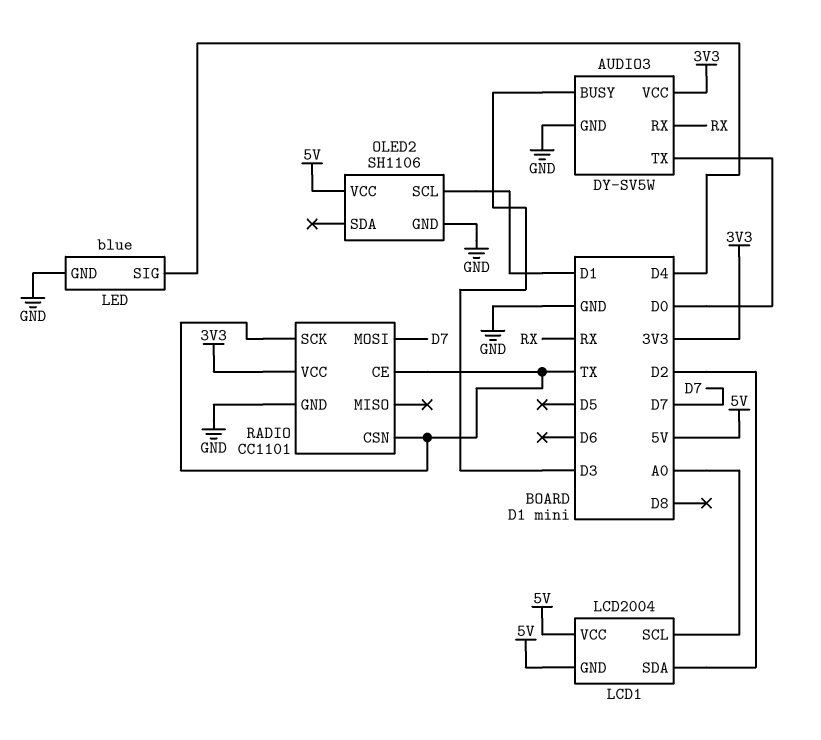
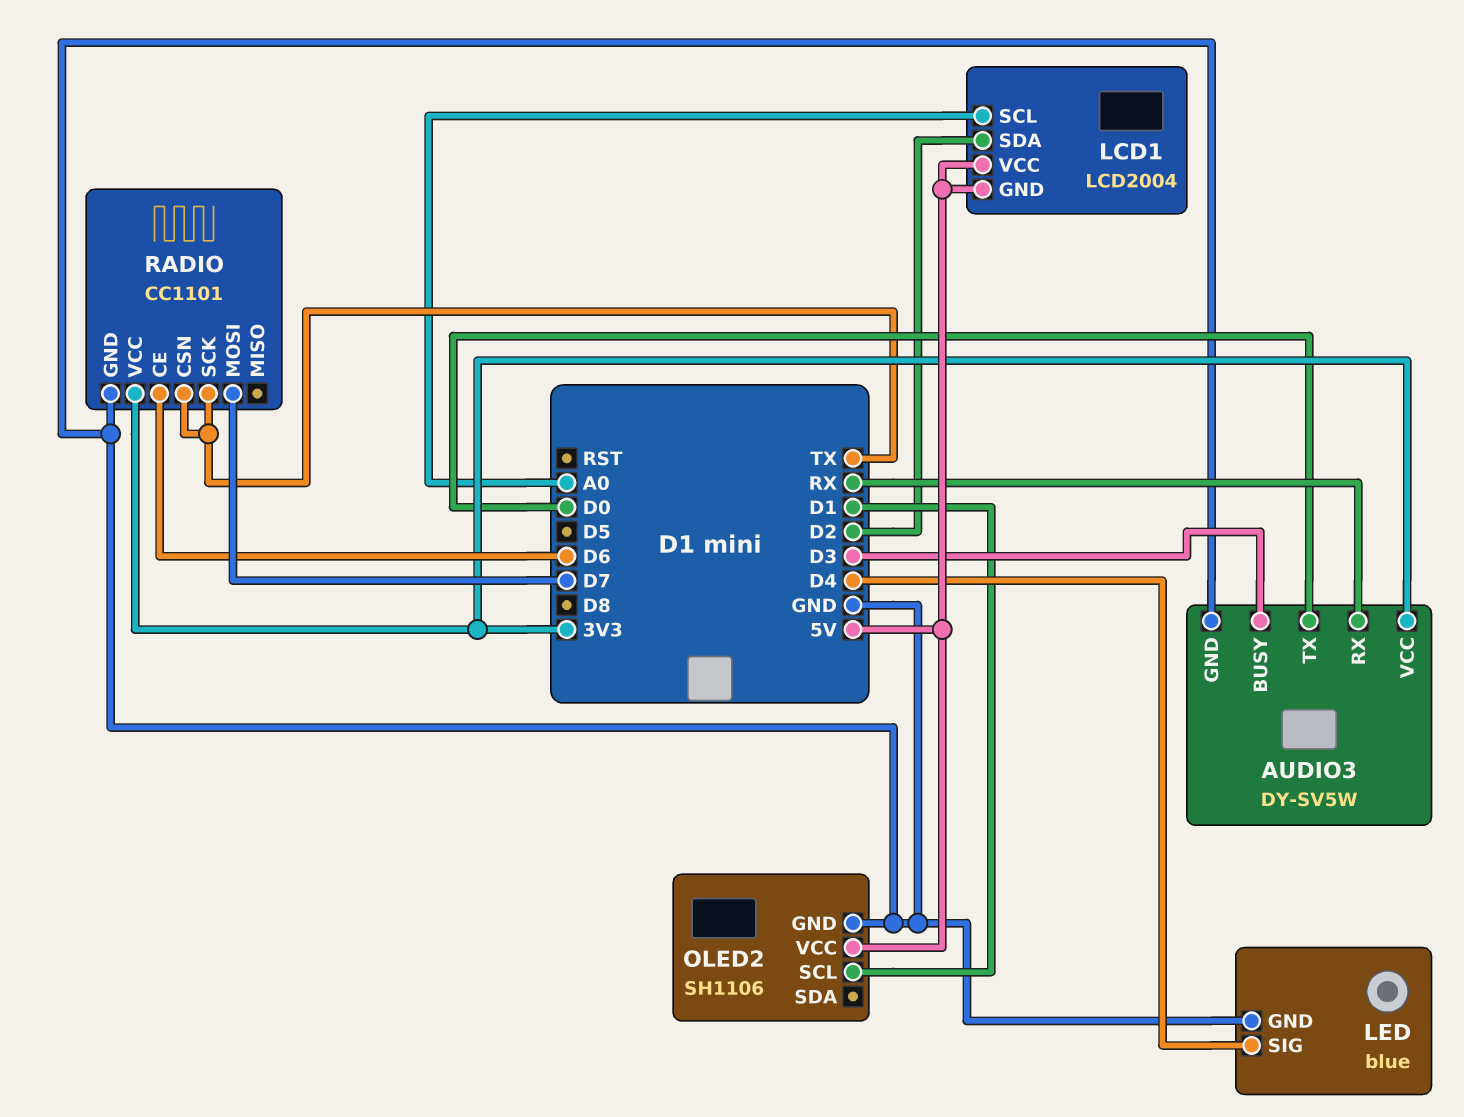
RADIO pin CE: TX -> D6

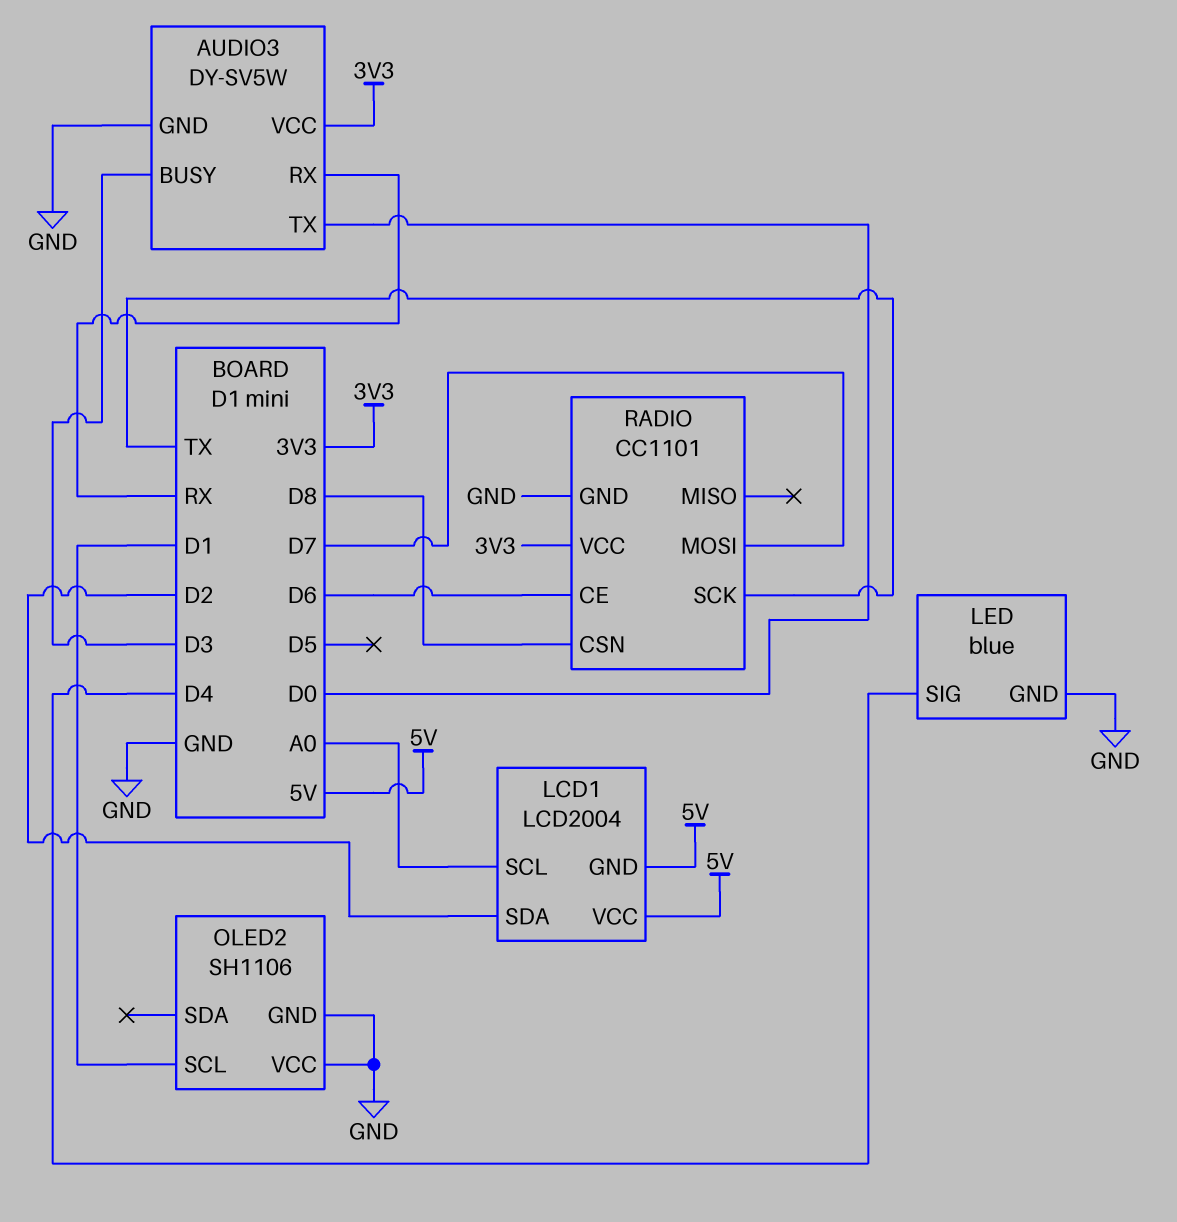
OLED2 pin VCC: 5V -> GND
RADIO pin CSN: TX -> D8

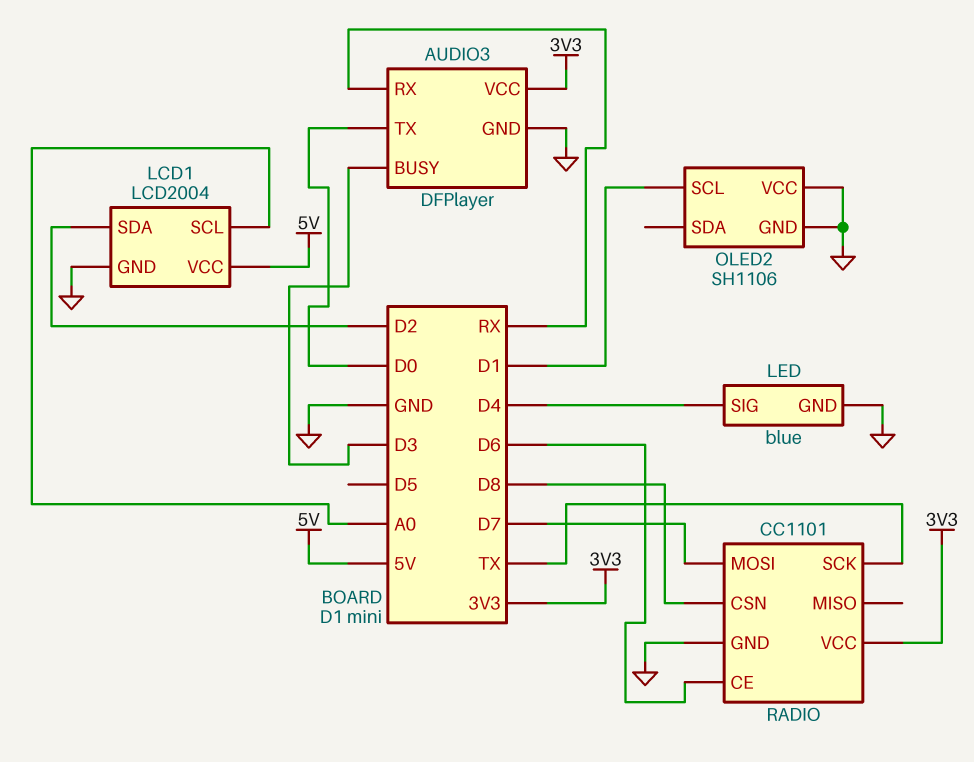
AUDIO3: DY-SV5W -> DFPlayer
LCD1 pin GND: 5V -> GND

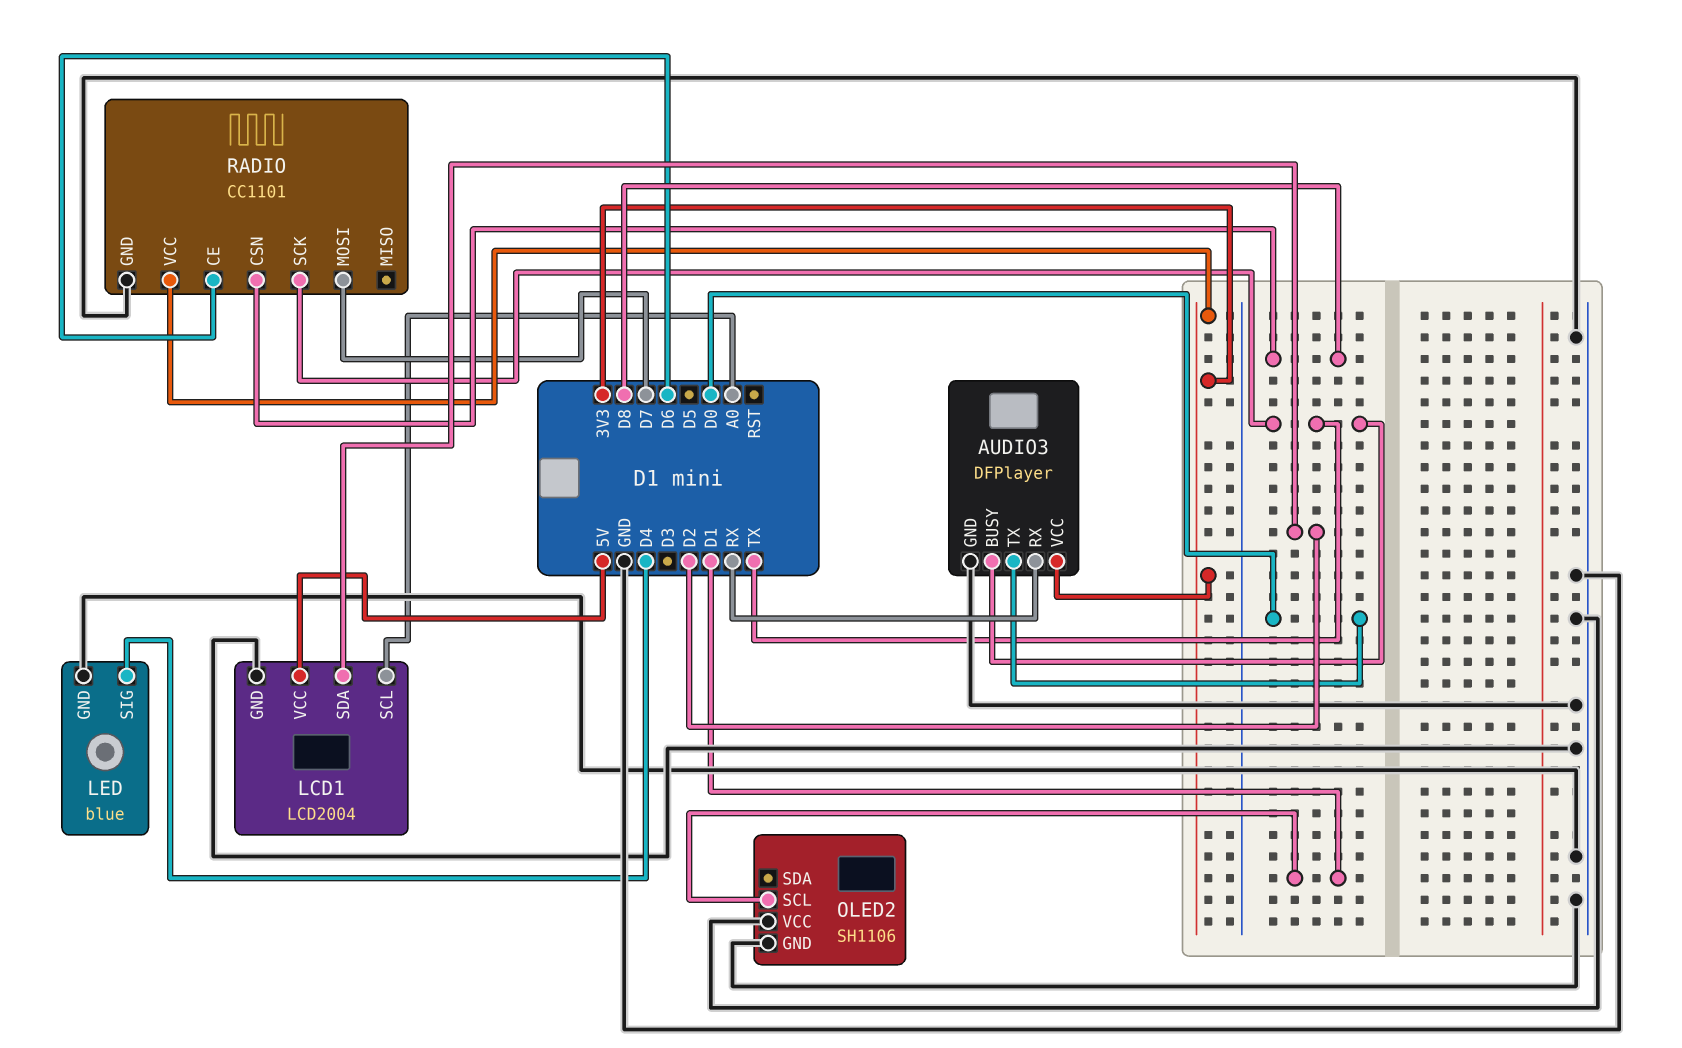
AUDIO3 pin BUSY: D3 -> TX

